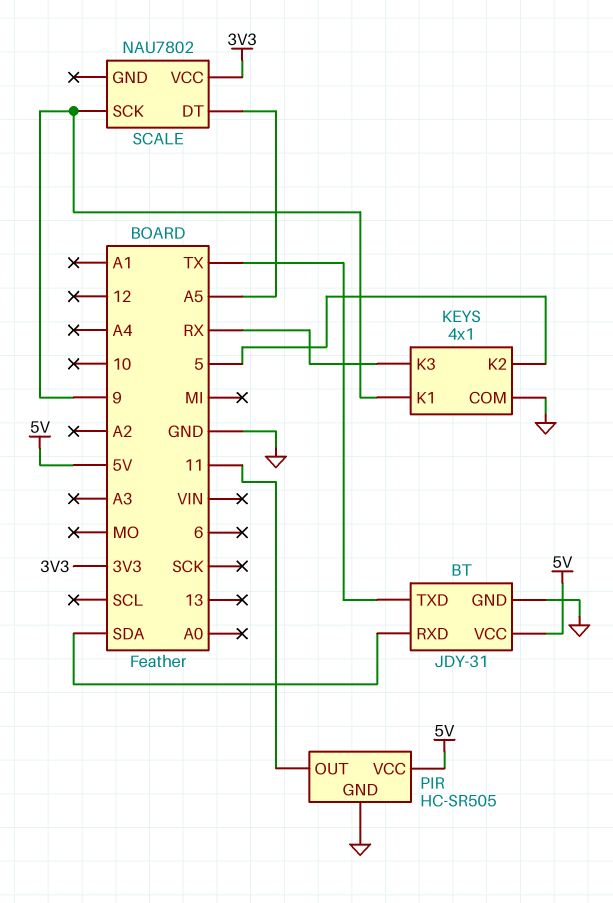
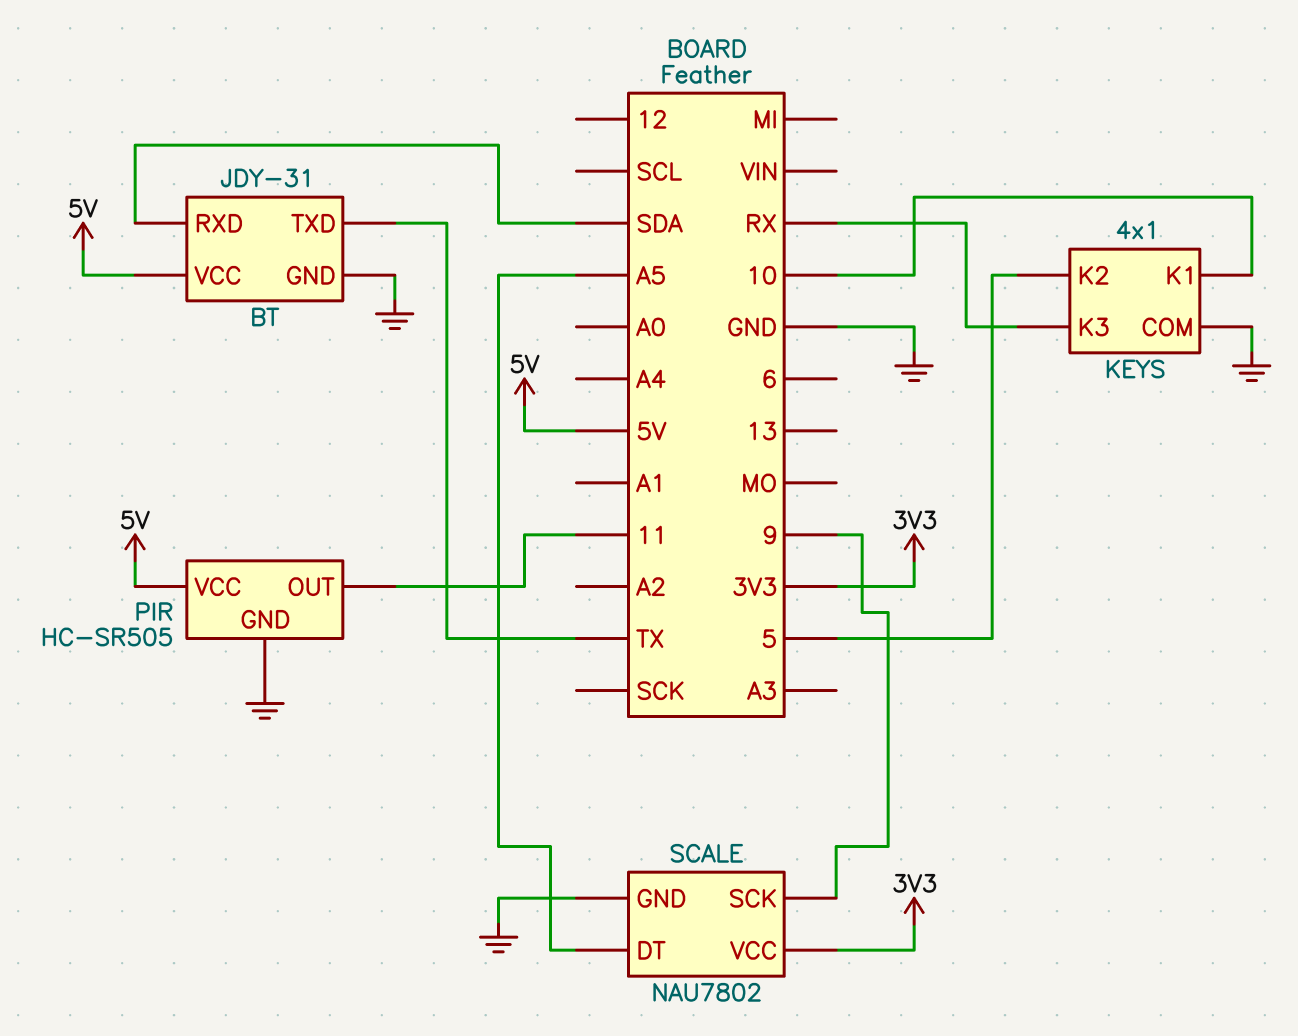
KEYS pin K1: 9 -> 10
SCALE pin GND: none -> GND

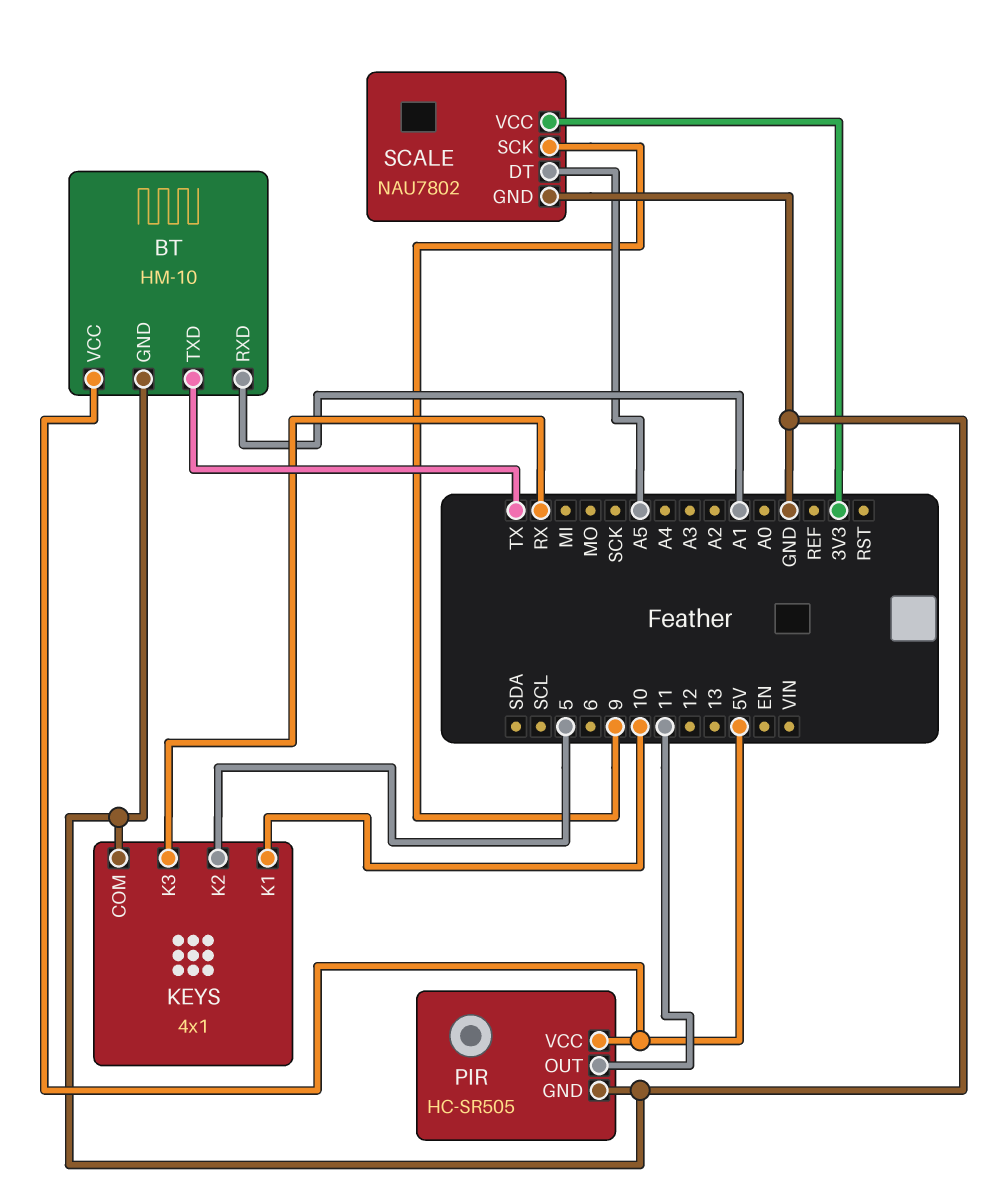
BT: JDY-31 -> HM-10
BT pin RXD: SDA -> A1

